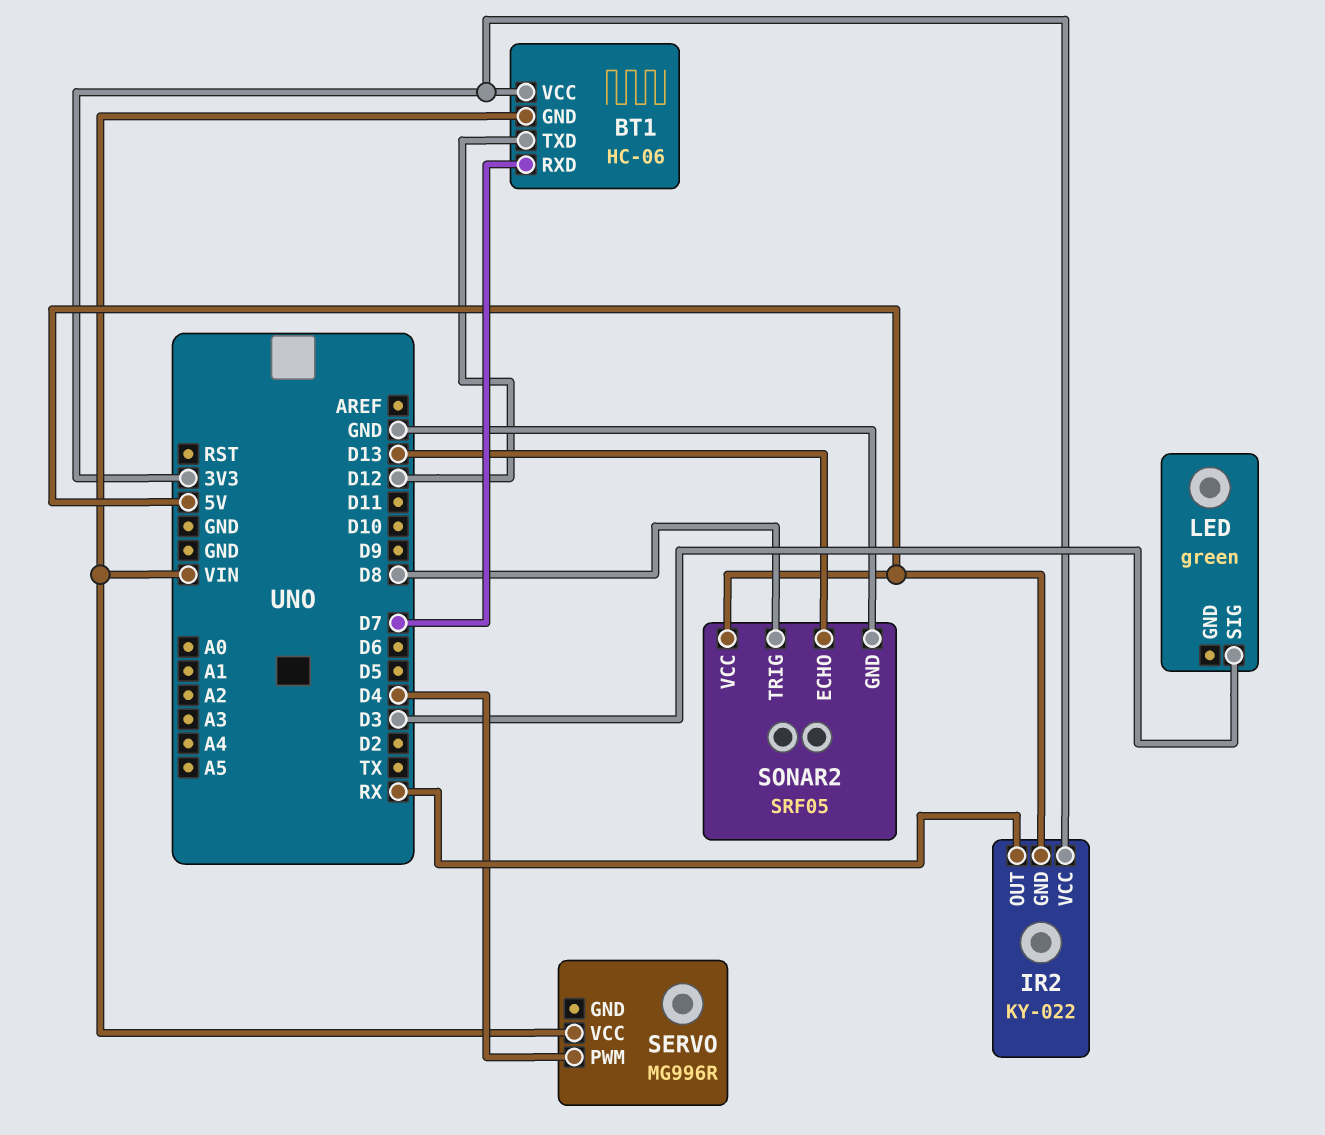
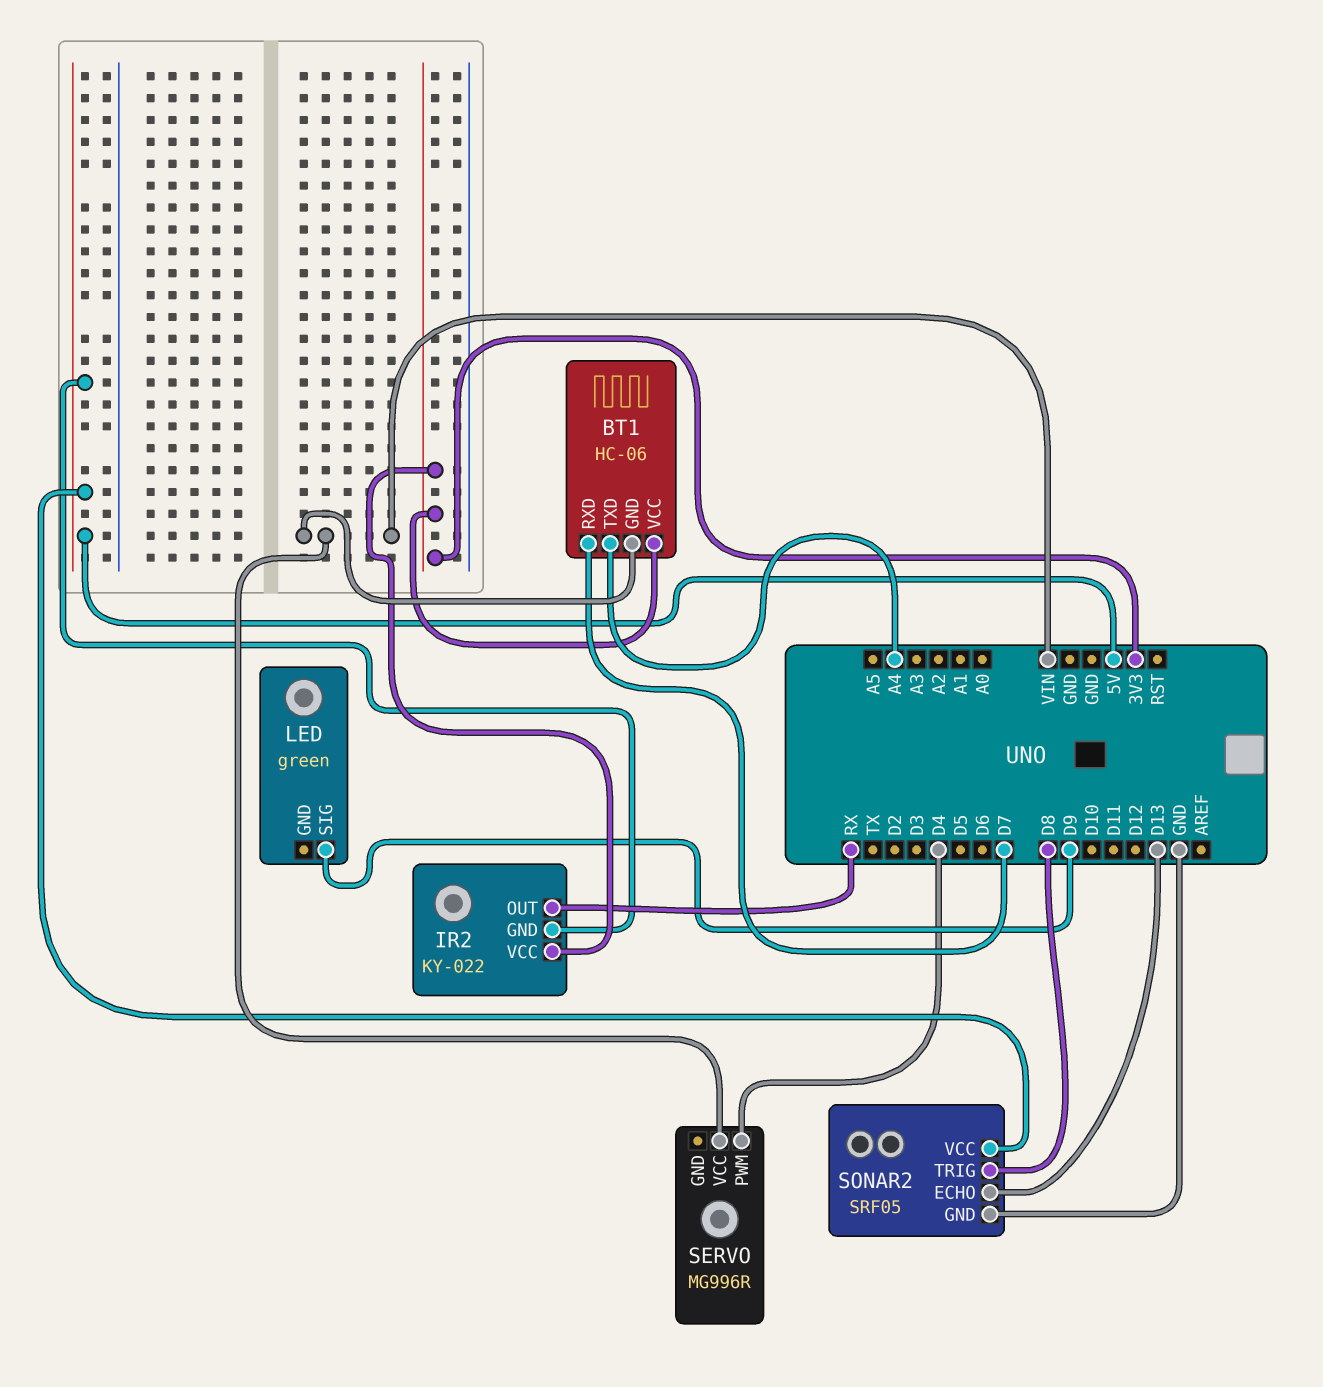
BT1 pin TXD: D12 -> A4
LED pin SIG: D3 -> D9

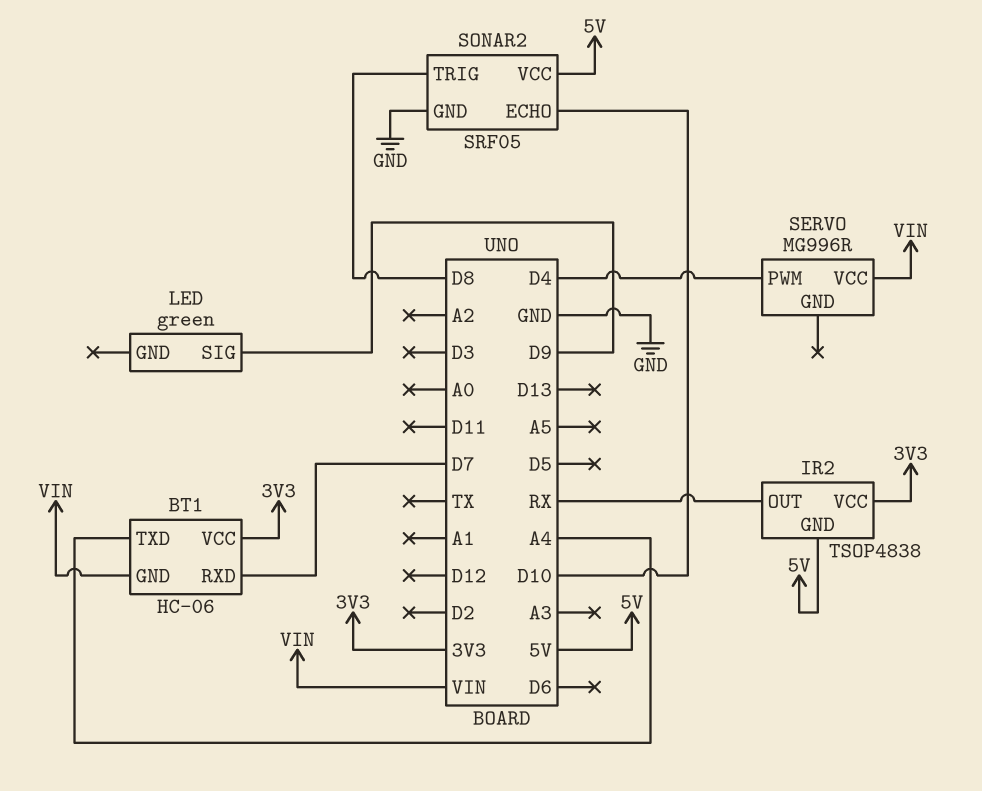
IR2: KY-022 -> TSOP4838
SONAR2 pin ECHO: D13 -> D10

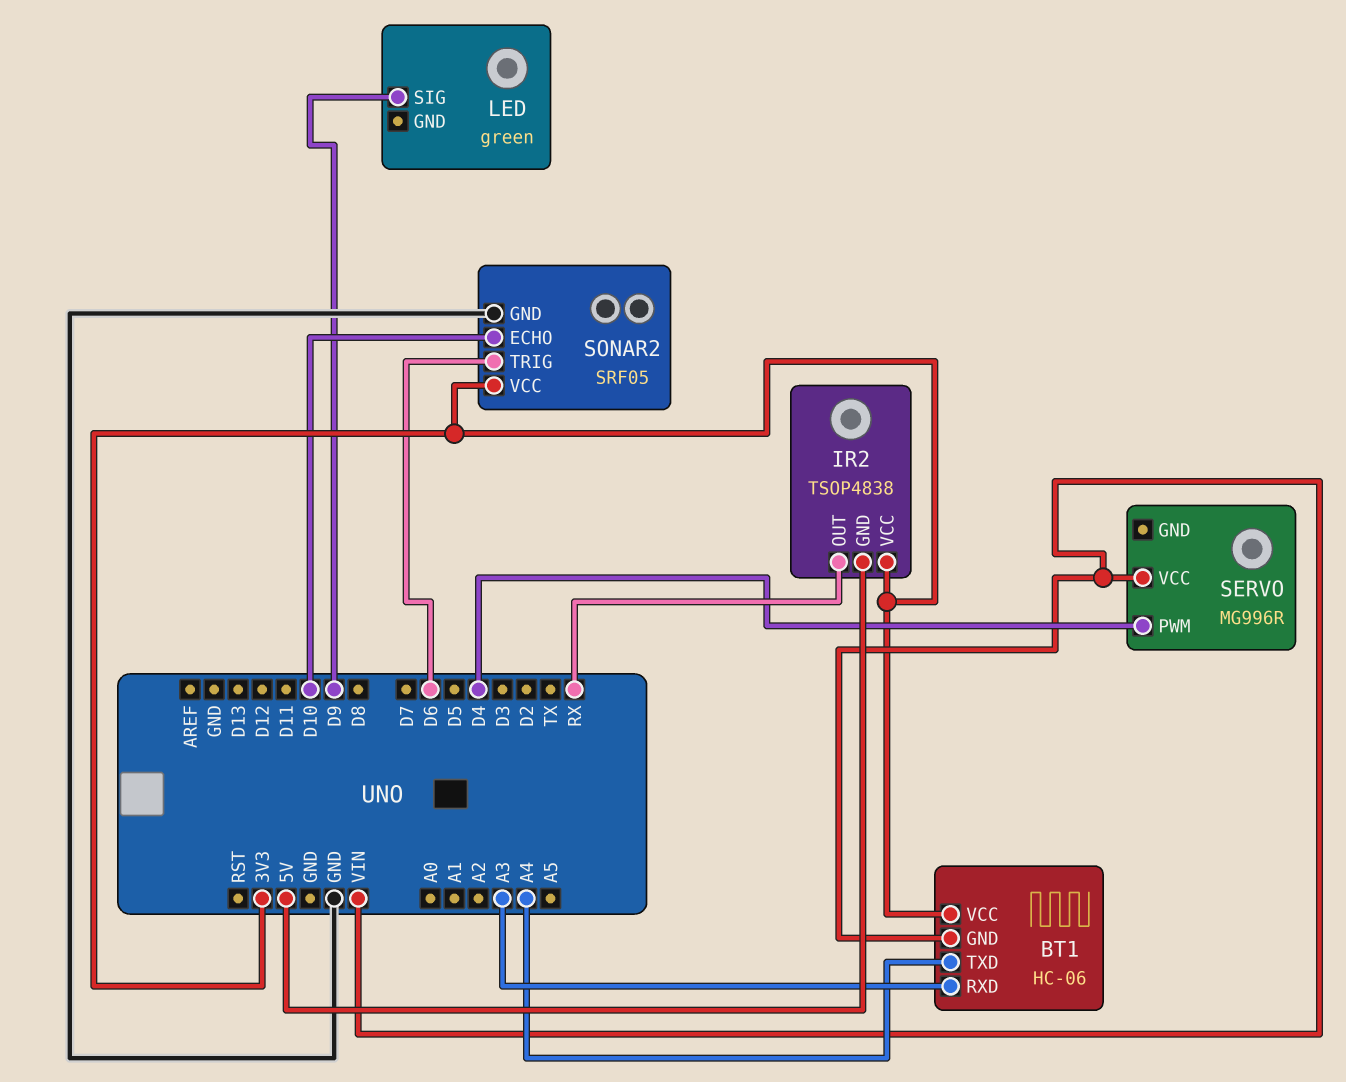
BT1 pin RXD: D7 -> A3
SONAR2 pin TRIG: D8 -> D6
SONAR2 pin VCC: 5V -> 3V3

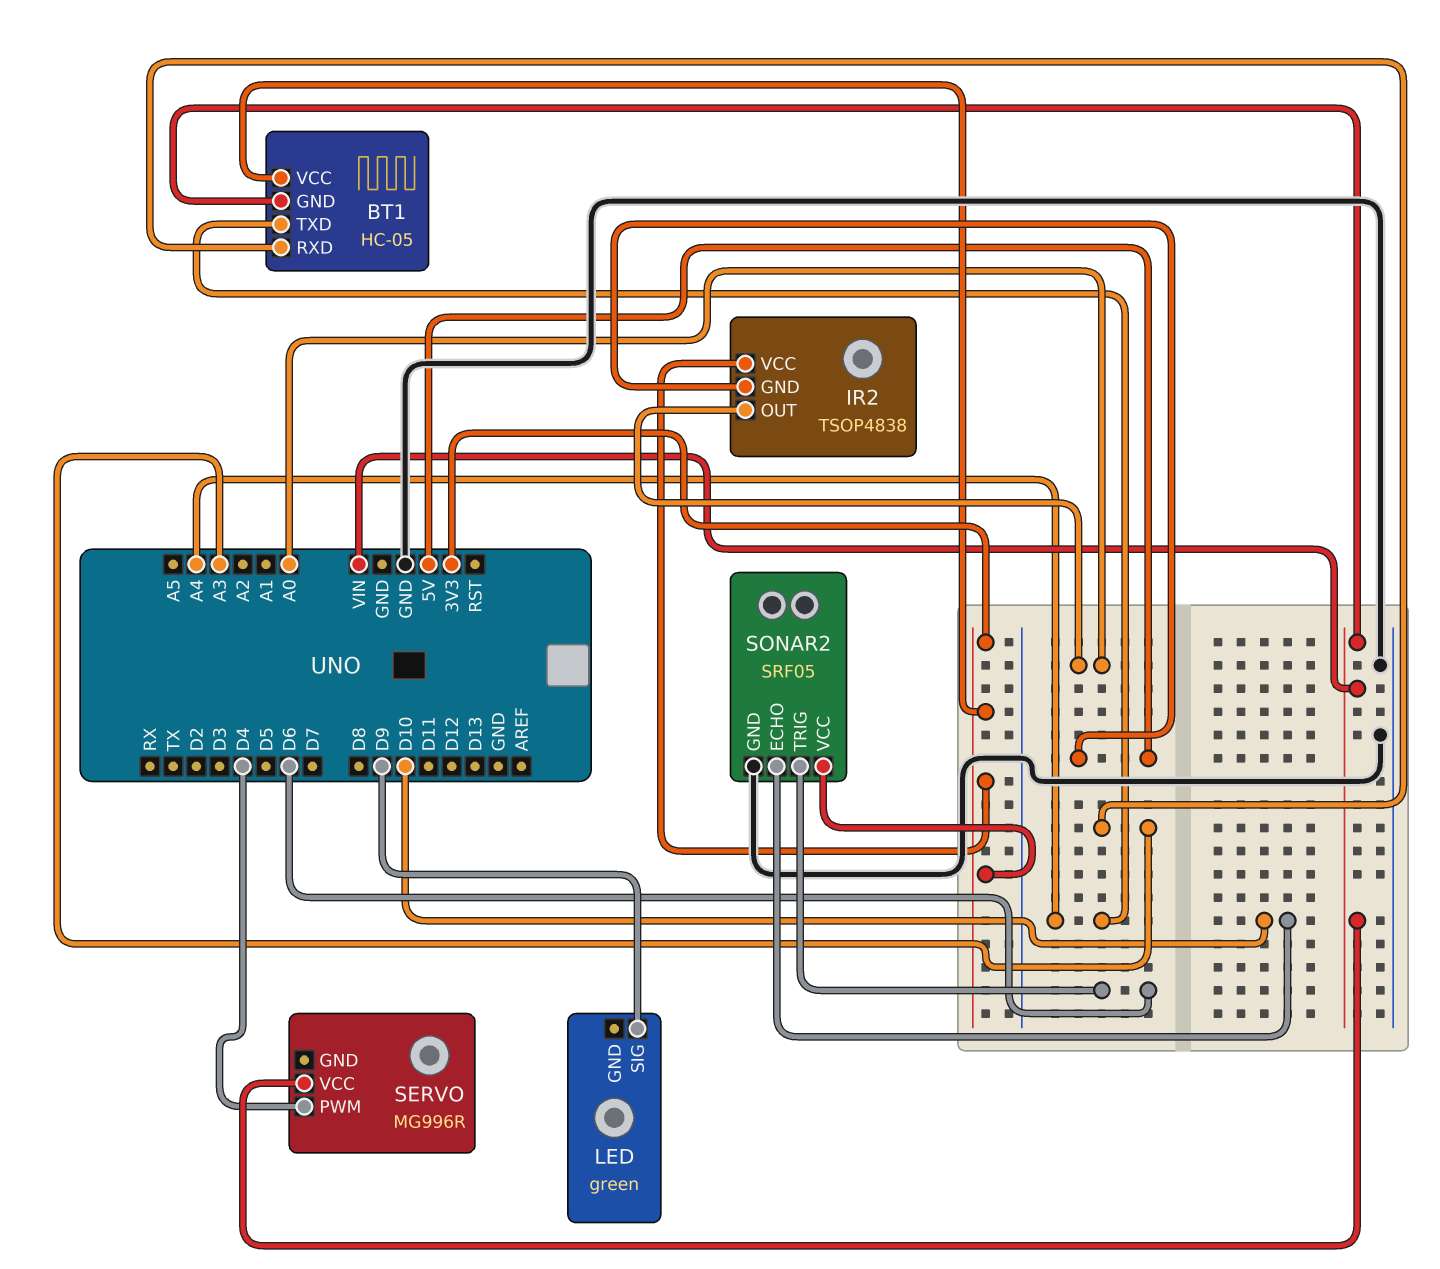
BT1: HC-06 -> HC-05
IR2 pin OUT: RX -> A0

